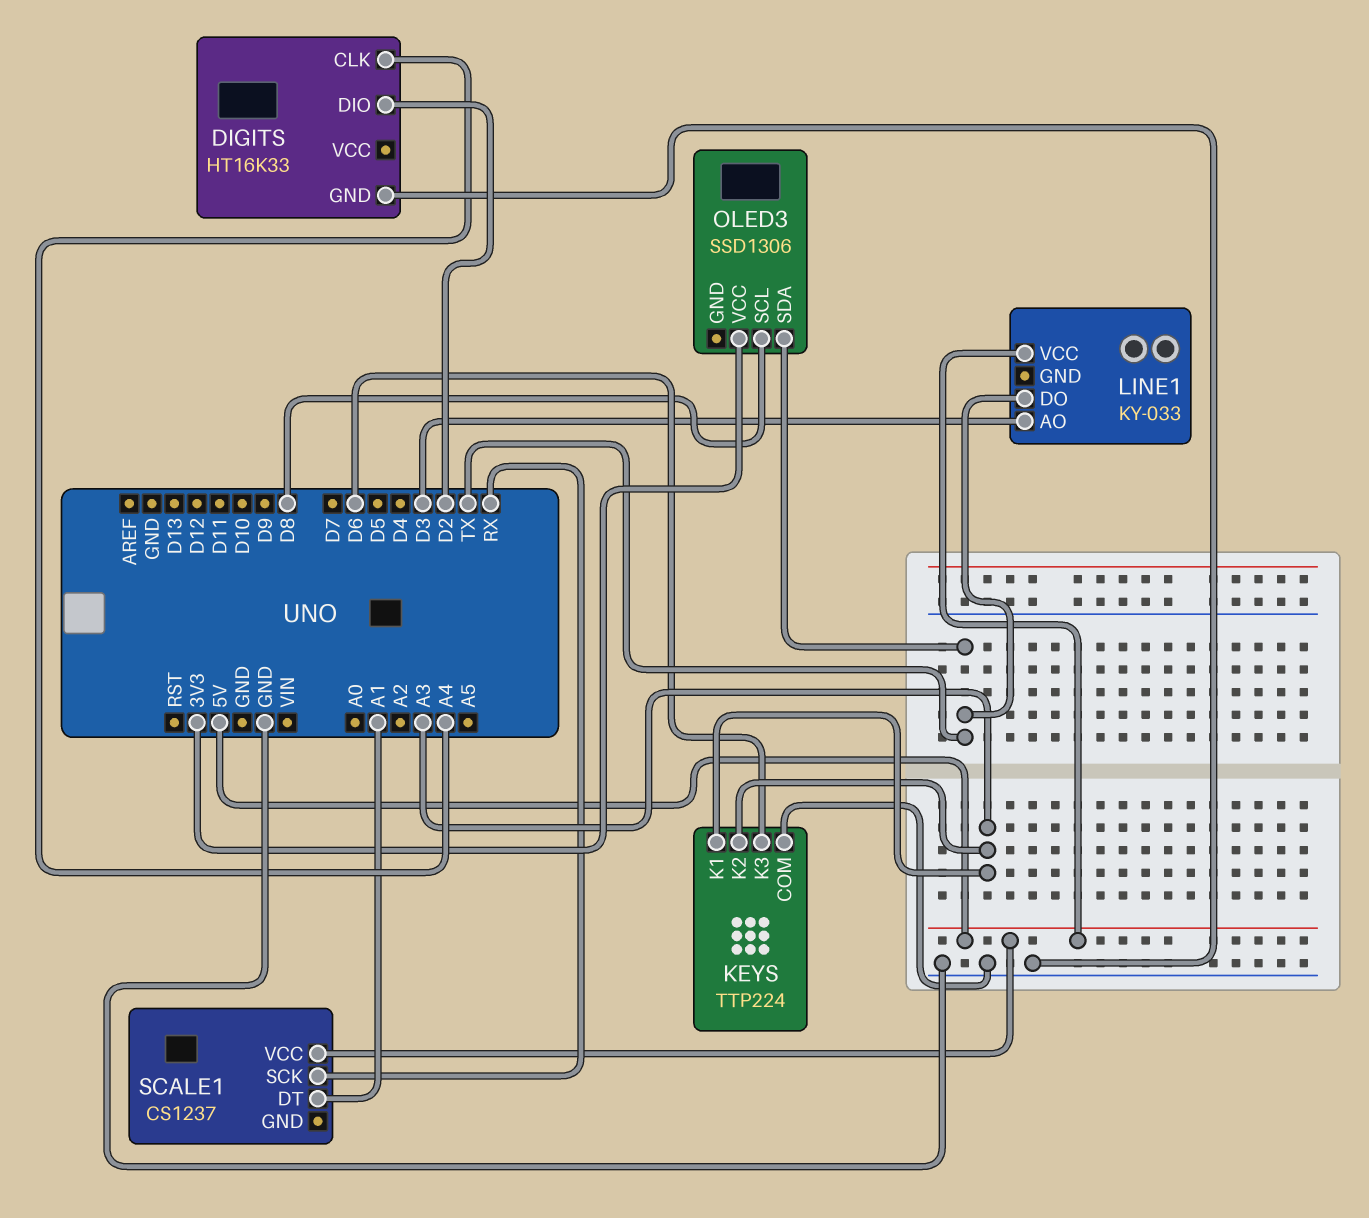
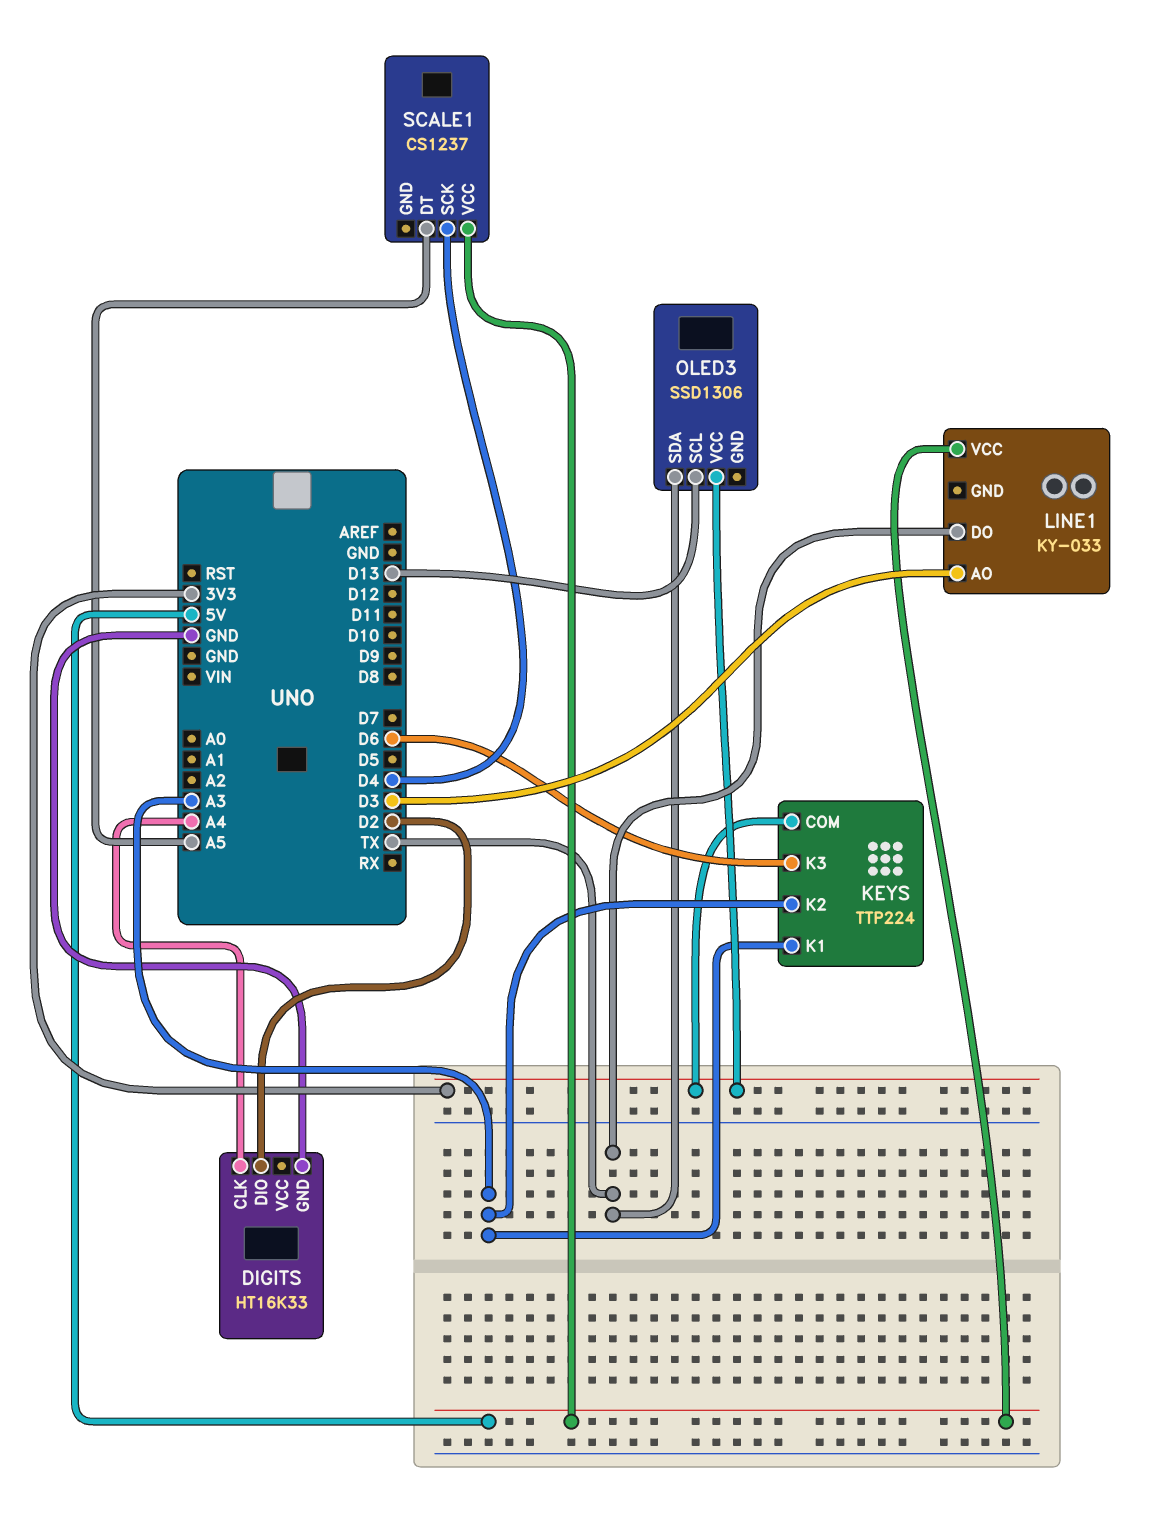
KEYS pin COM: GND -> 3V3
OLED3 pin SCL: D8 -> D13
SCALE1 pin DT: A1 -> A5
SCALE1 pin SCK: RX -> D4

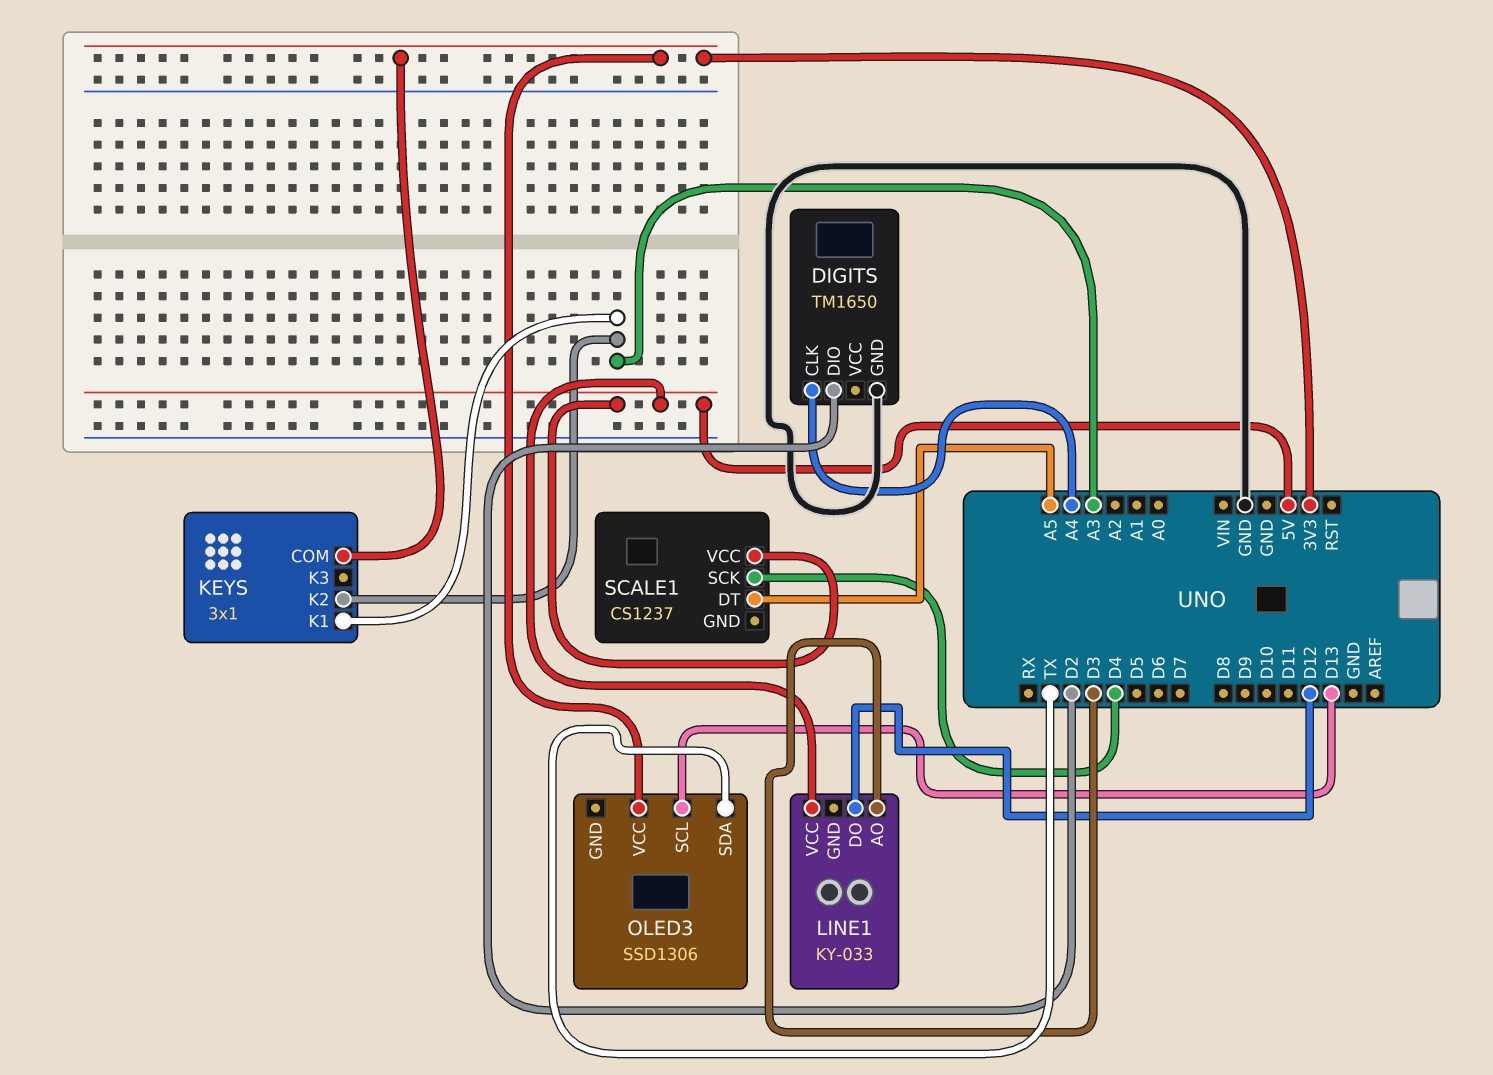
DIGITS: HT16K33 -> TM1650
KEYS: TTP224 -> 3x1
KEYS pin K3: D6 -> none
LINE1 pin DO: TX -> D12

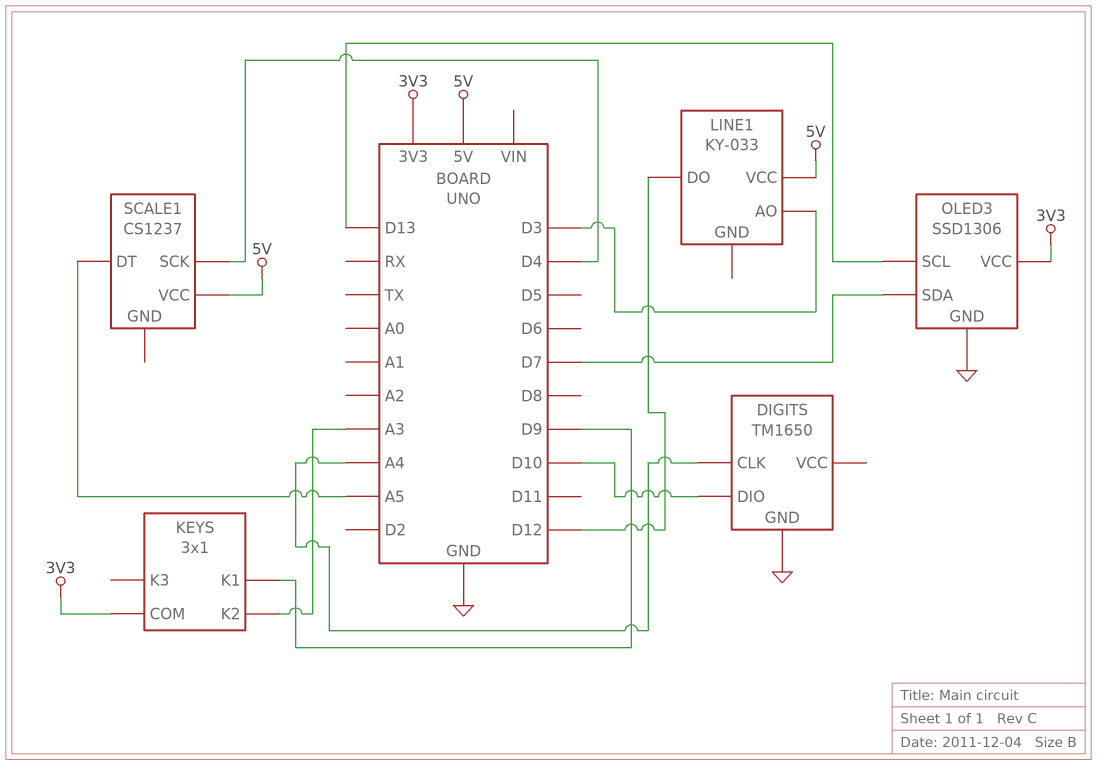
DIGITS pin DIO: D2 -> D10
KEYS pin K1: A3 -> D9
OLED3 pin GND: none -> GND
OLED3 pin SDA: TX -> D7

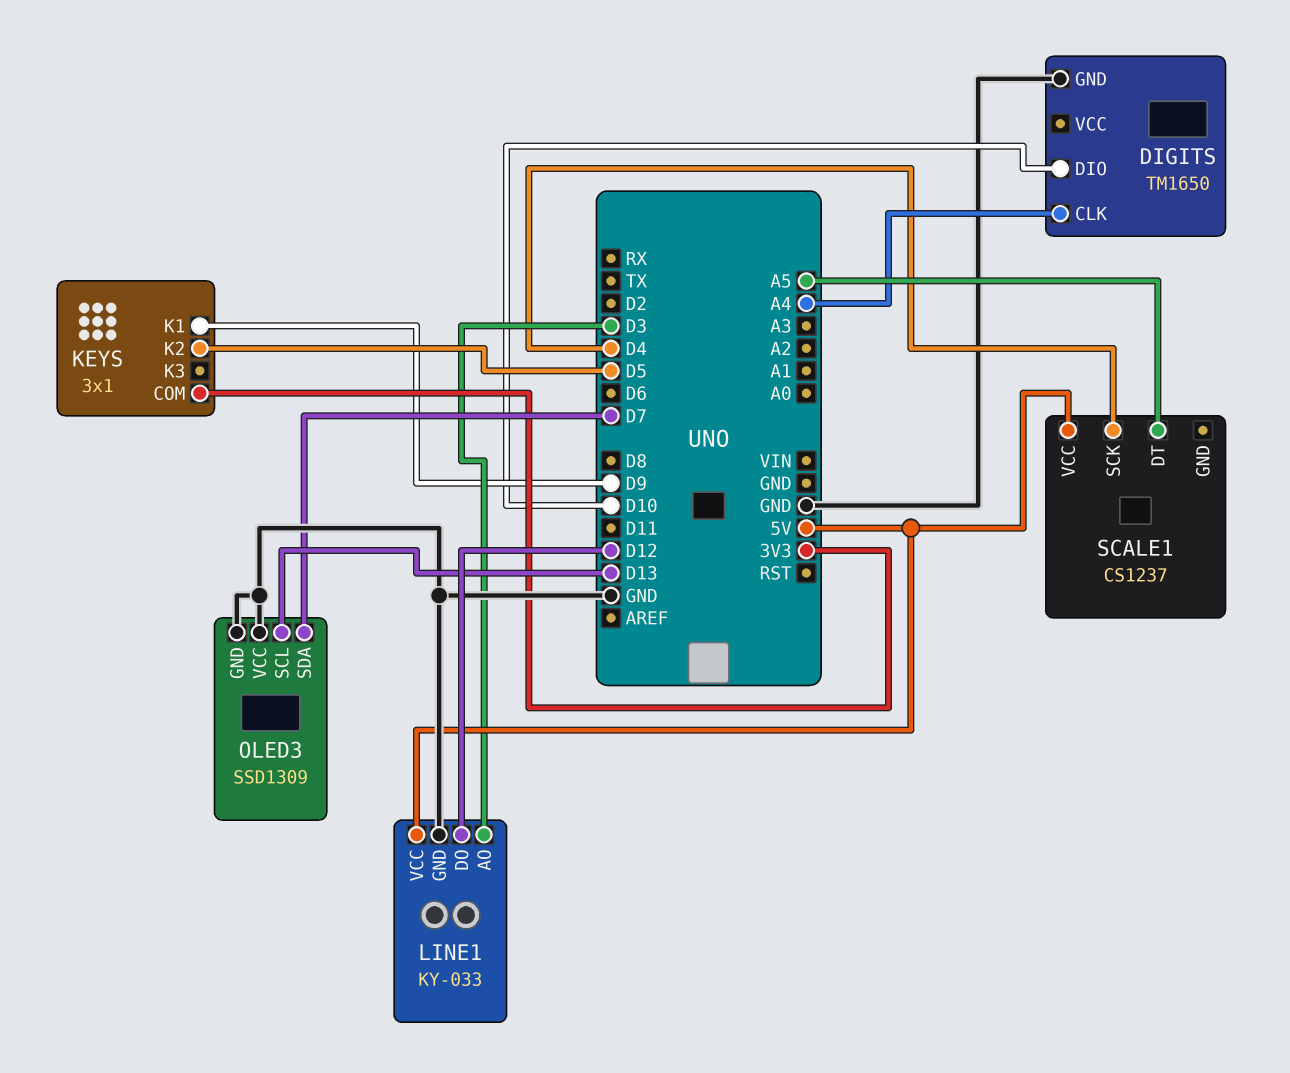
KEYS pin K2: A3 -> D5
LINE1 pin GND: none -> GND
OLED3: SSD1306 -> SSD1309
OLED3 pin VCC: 3V3 -> GND

